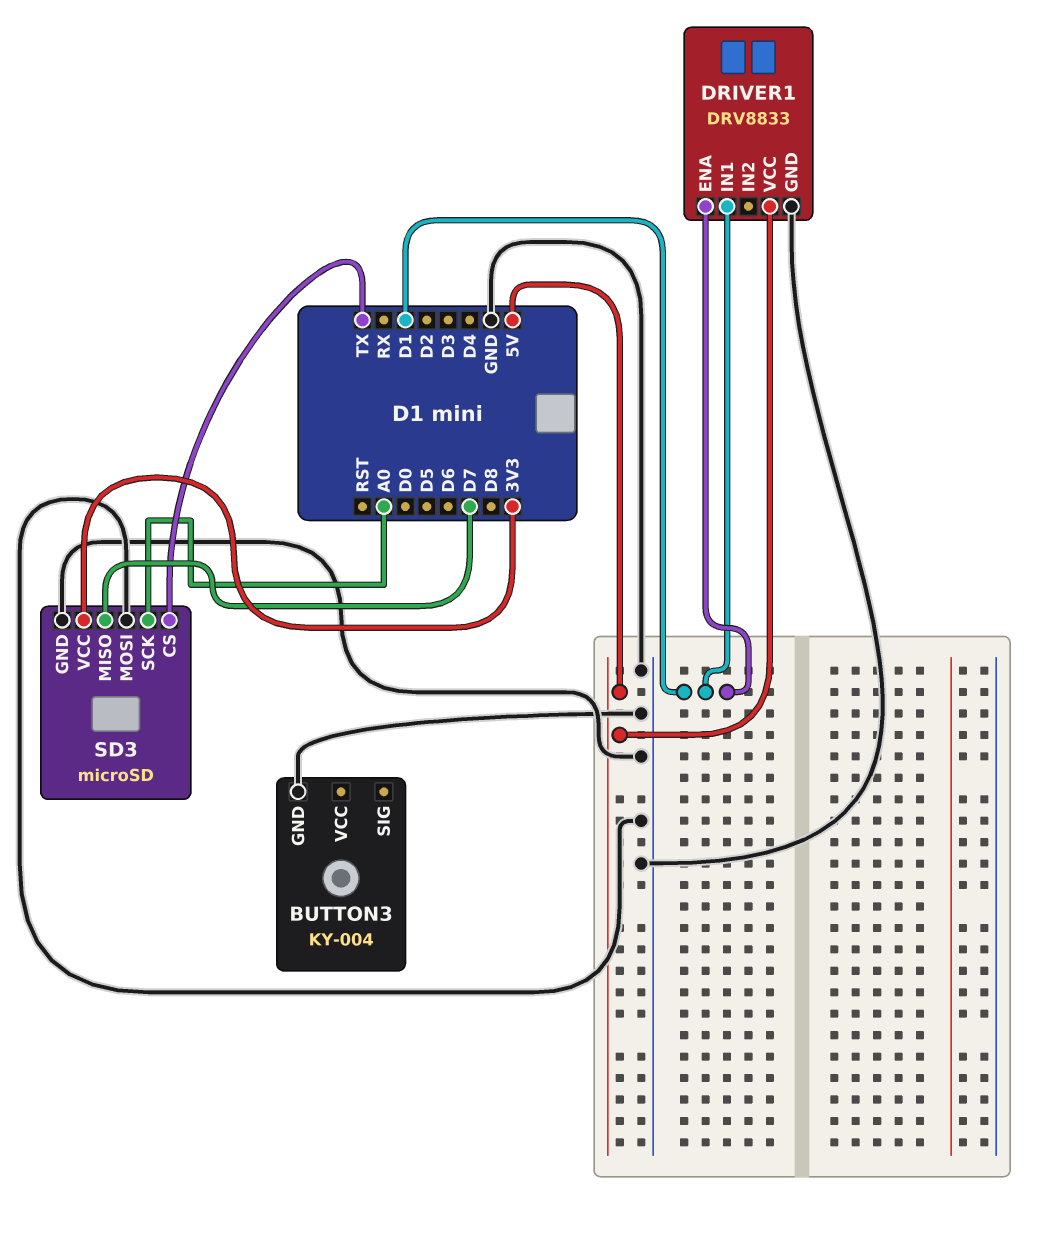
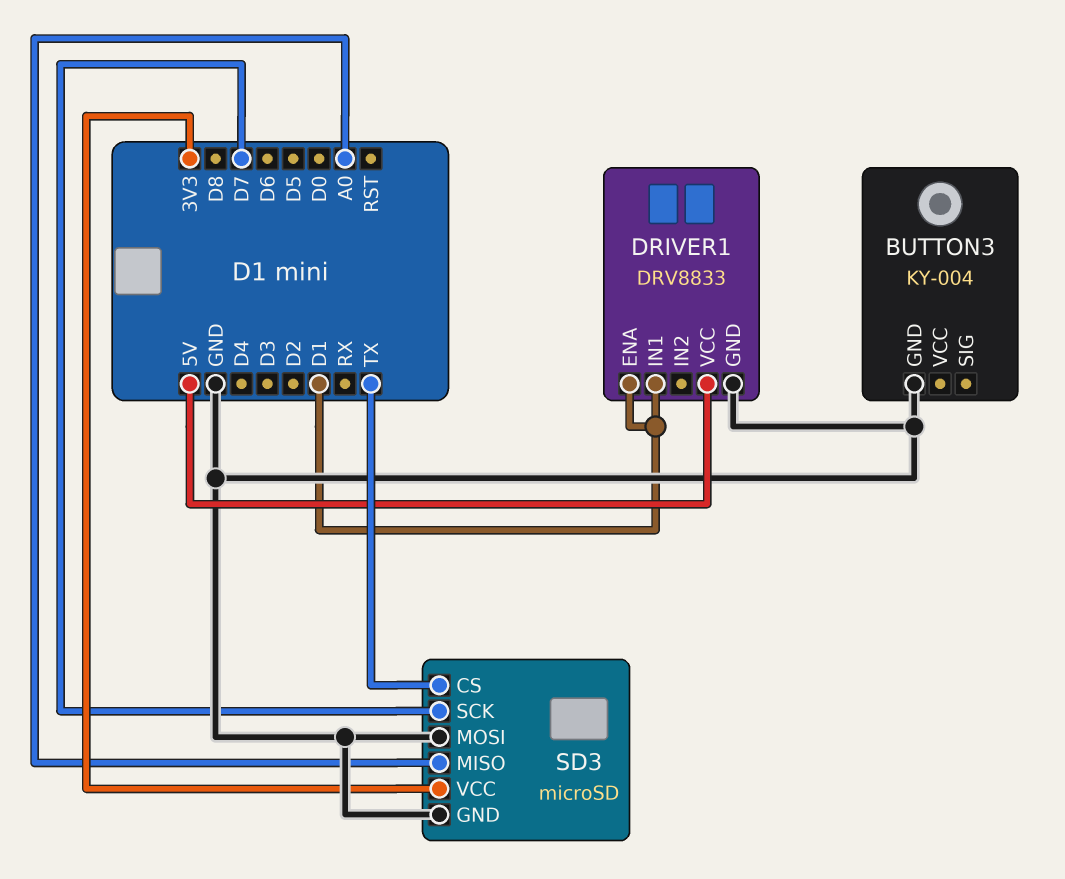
SD3 pin MISO: D7 -> A0
SD3 pin SCK: A0 -> D7

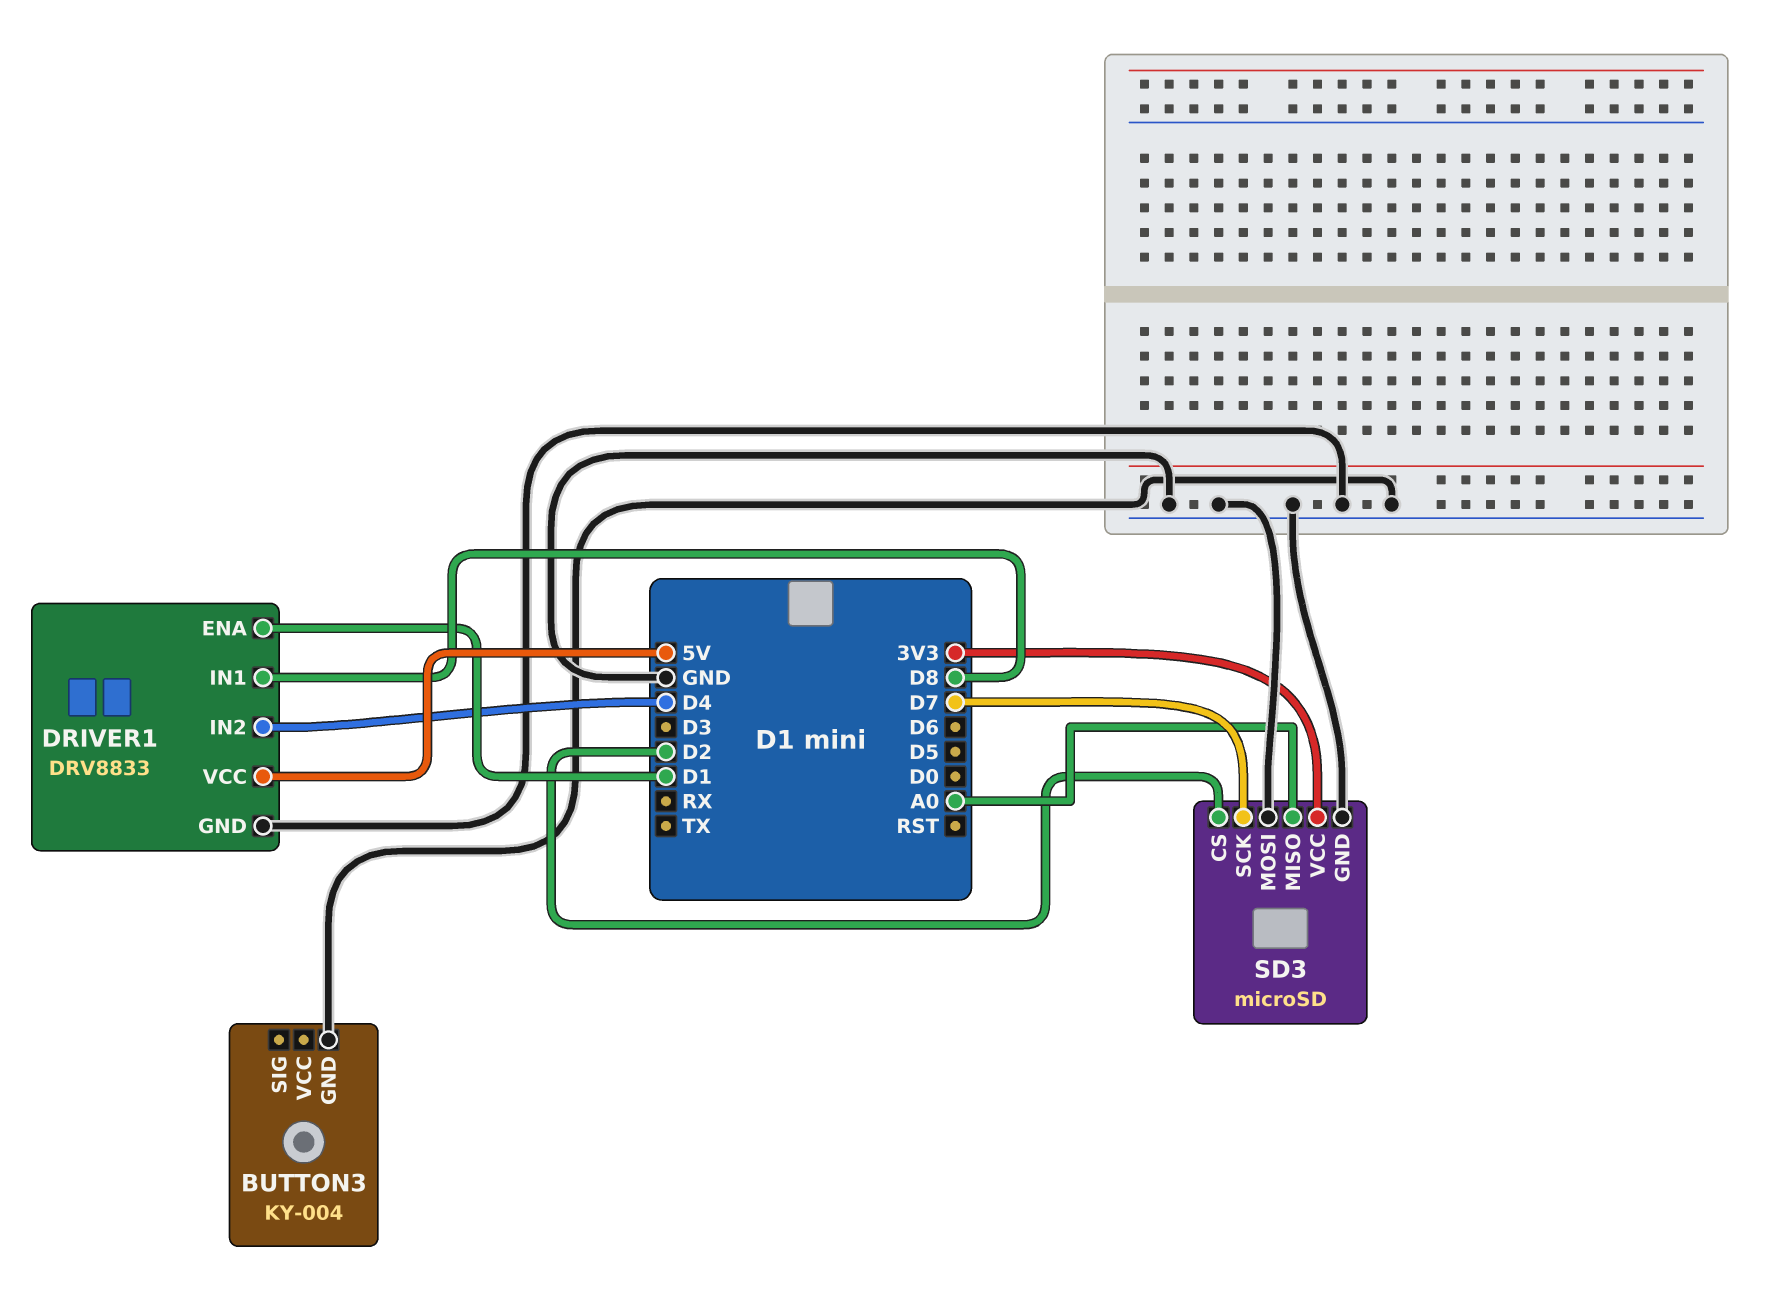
DRIVER1 pin IN1: D1 -> D8
DRIVER1 pin IN2: none -> D4
SD3 pin CS: TX -> D2

